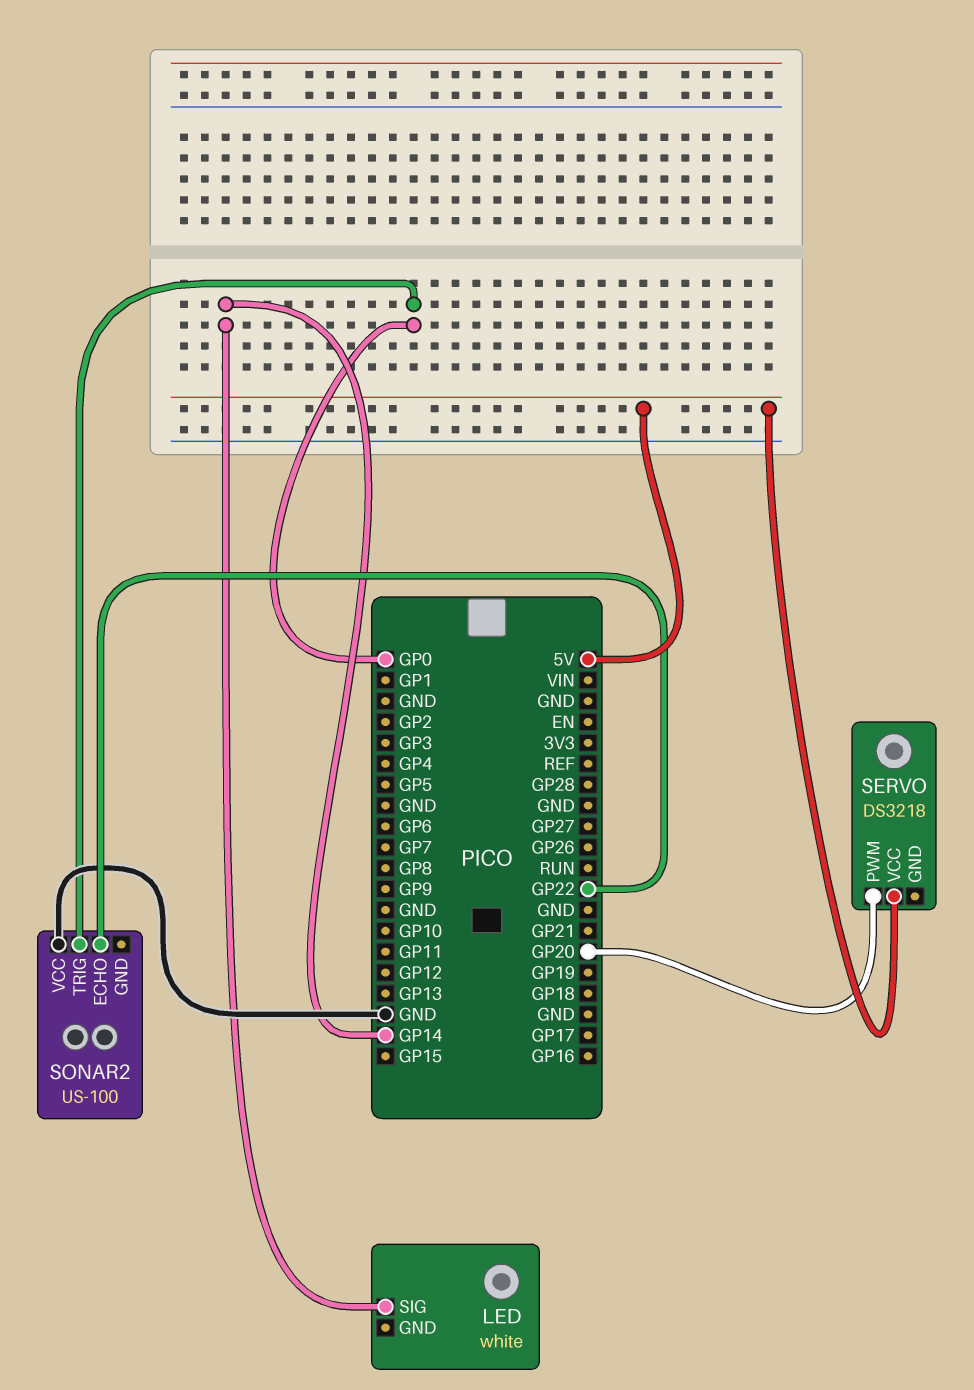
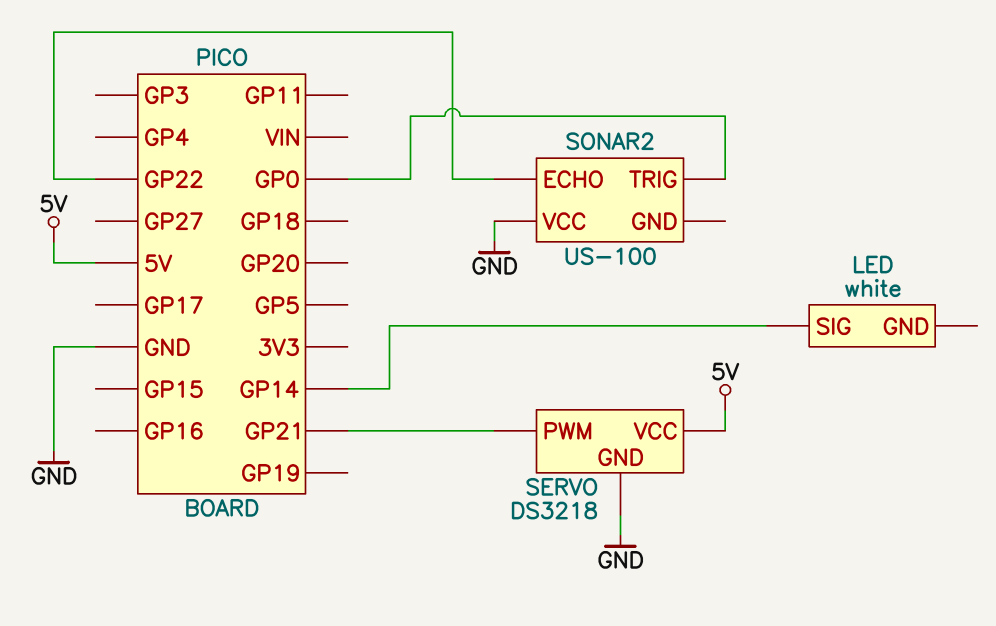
SERVO pin GND: none -> GND
SERVO pin PWM: GP20 -> GP21

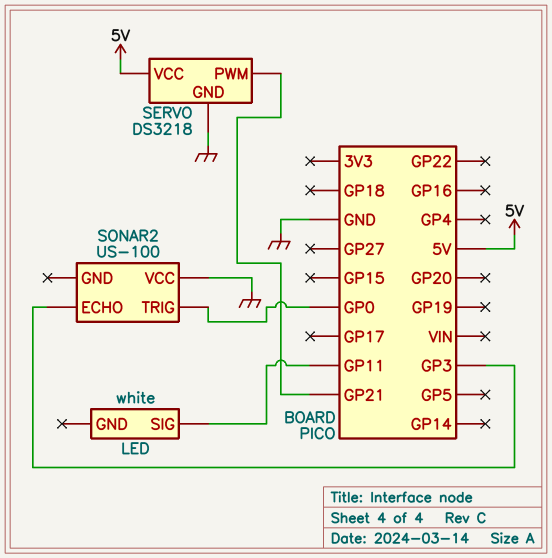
LED pin SIG: GP14 -> GP11
SONAR2 pin ECHO: GP22 -> GP3

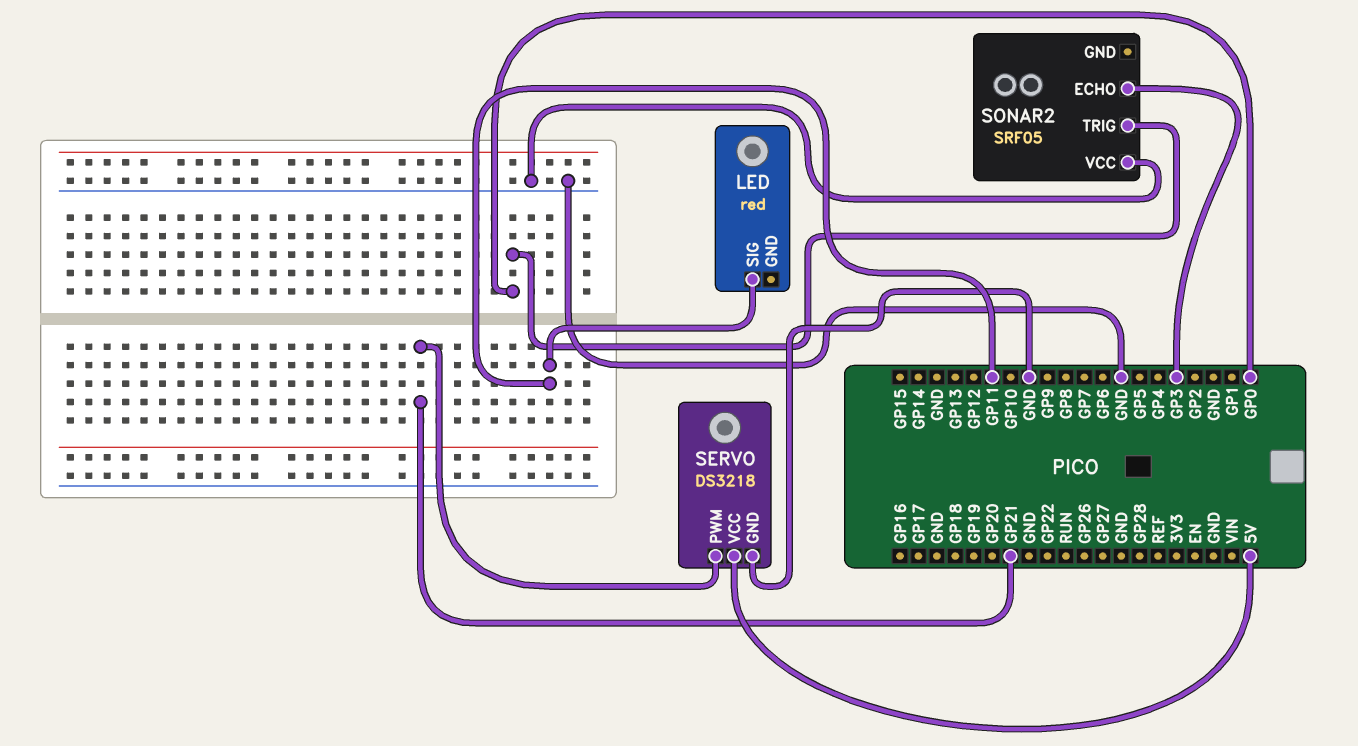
LED: white -> red
SONAR2: US-100 -> SRF05

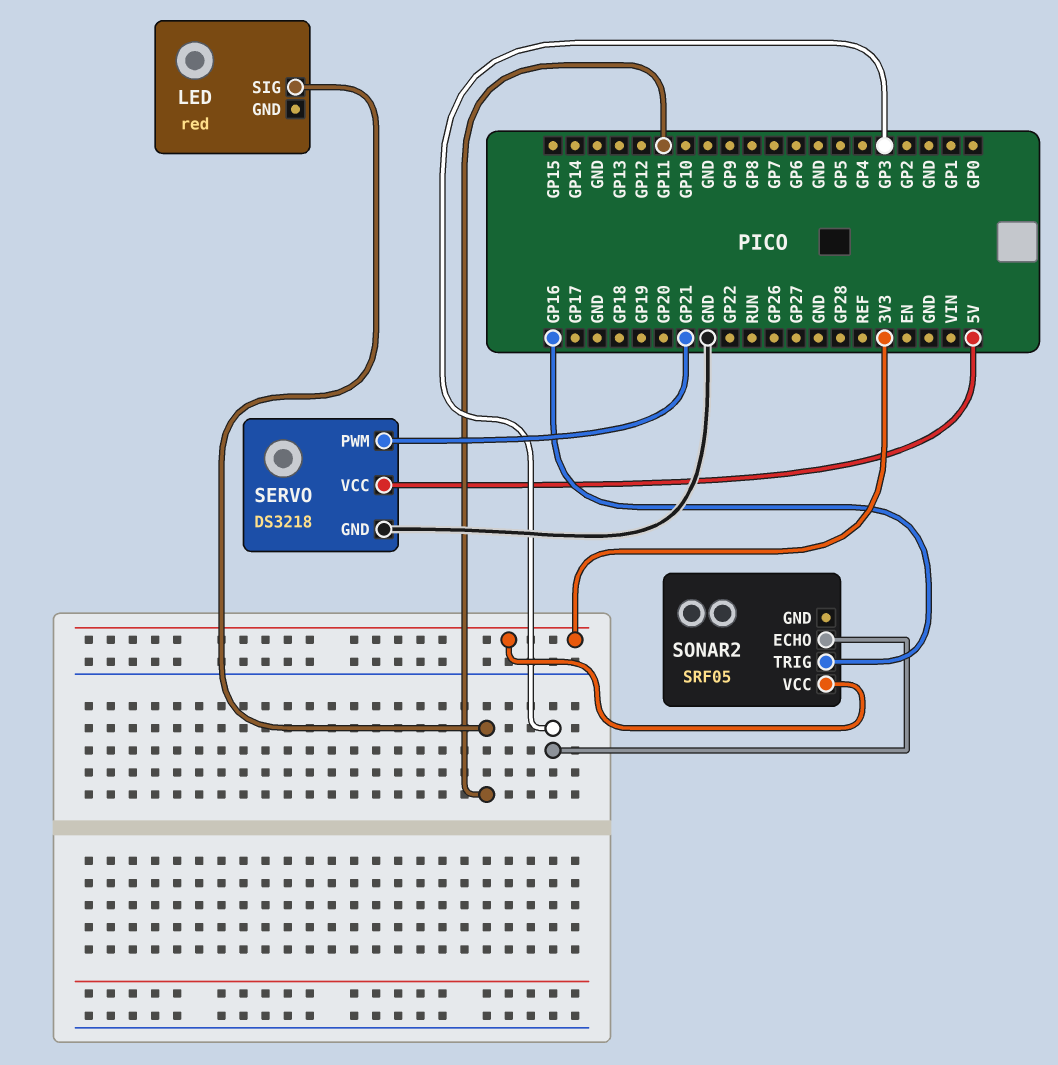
SONAR2 pin TRIG: GP0 -> GP16
SONAR2 pin VCC: GND -> 3V3

